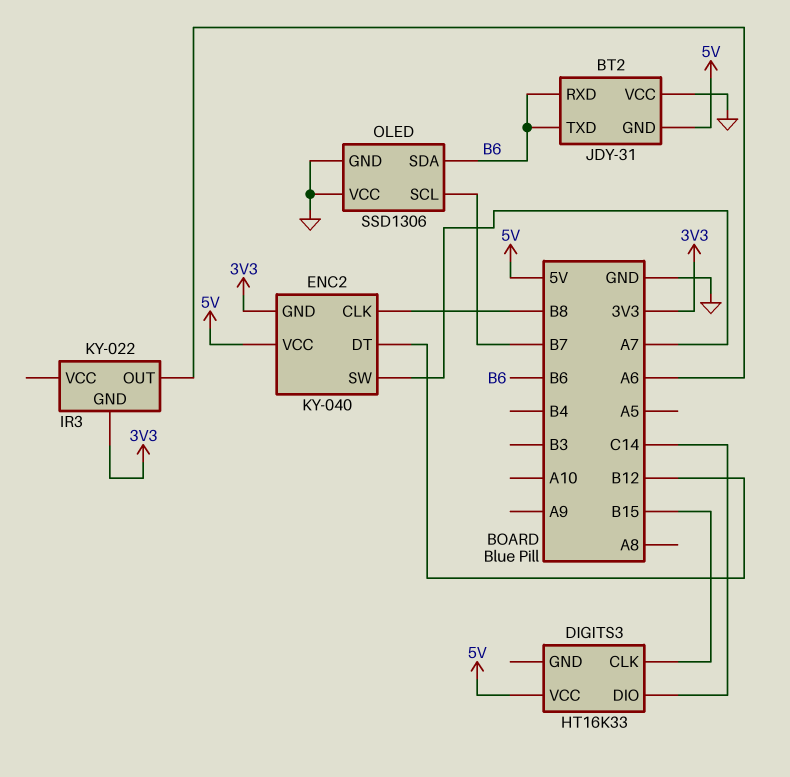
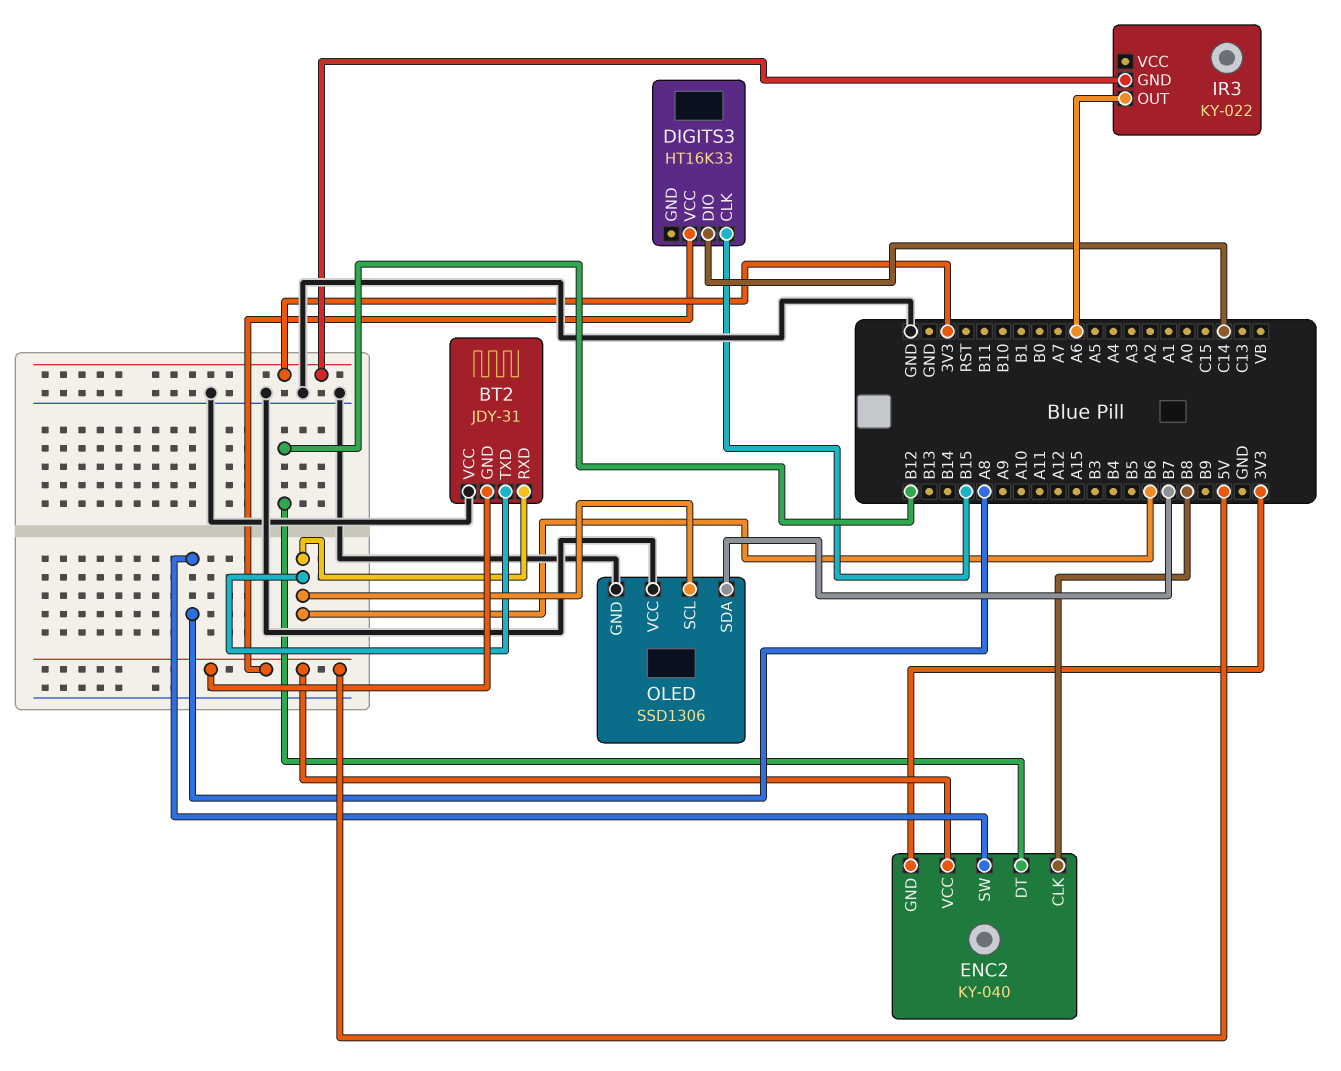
ENC2 pin SW: A7 -> A8
OLED pin SCL: B7 -> B6
OLED pin SDA: B6 -> B7

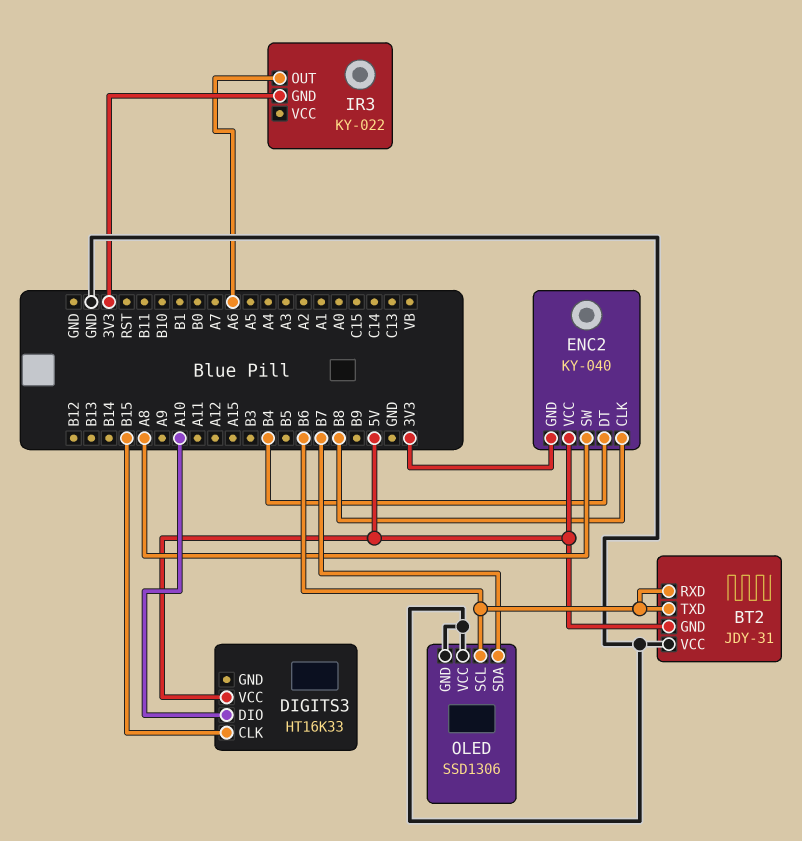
DIGITS3 pin DIO: C14 -> A10
ENC2 pin DT: B12 -> B4

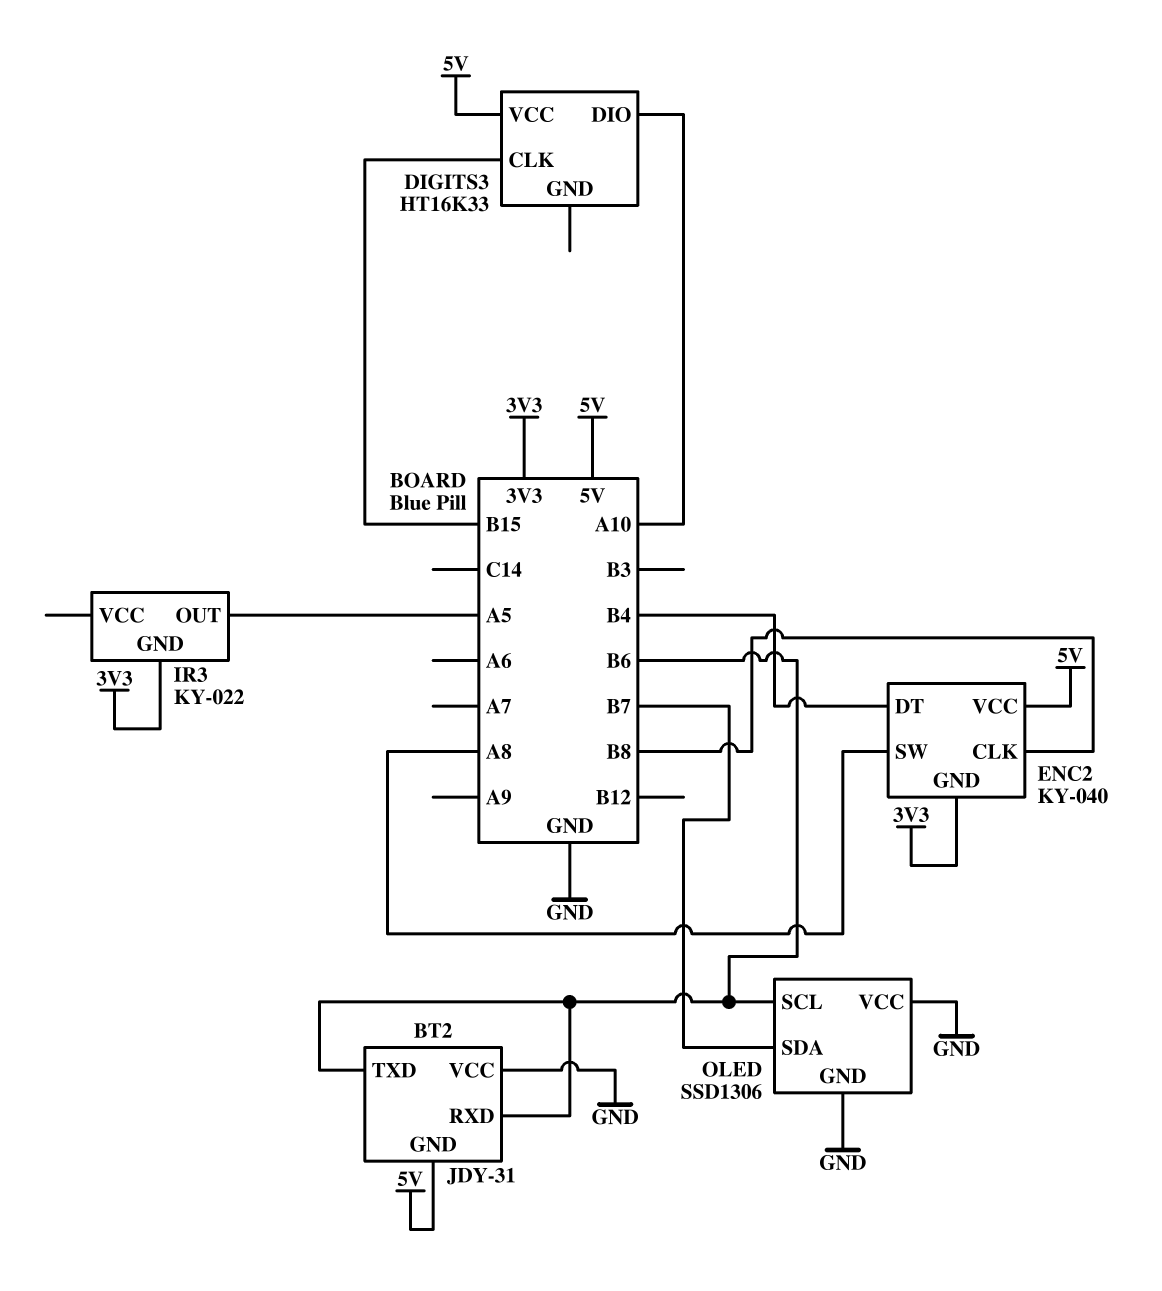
IR3 pin OUT: A6 -> A5

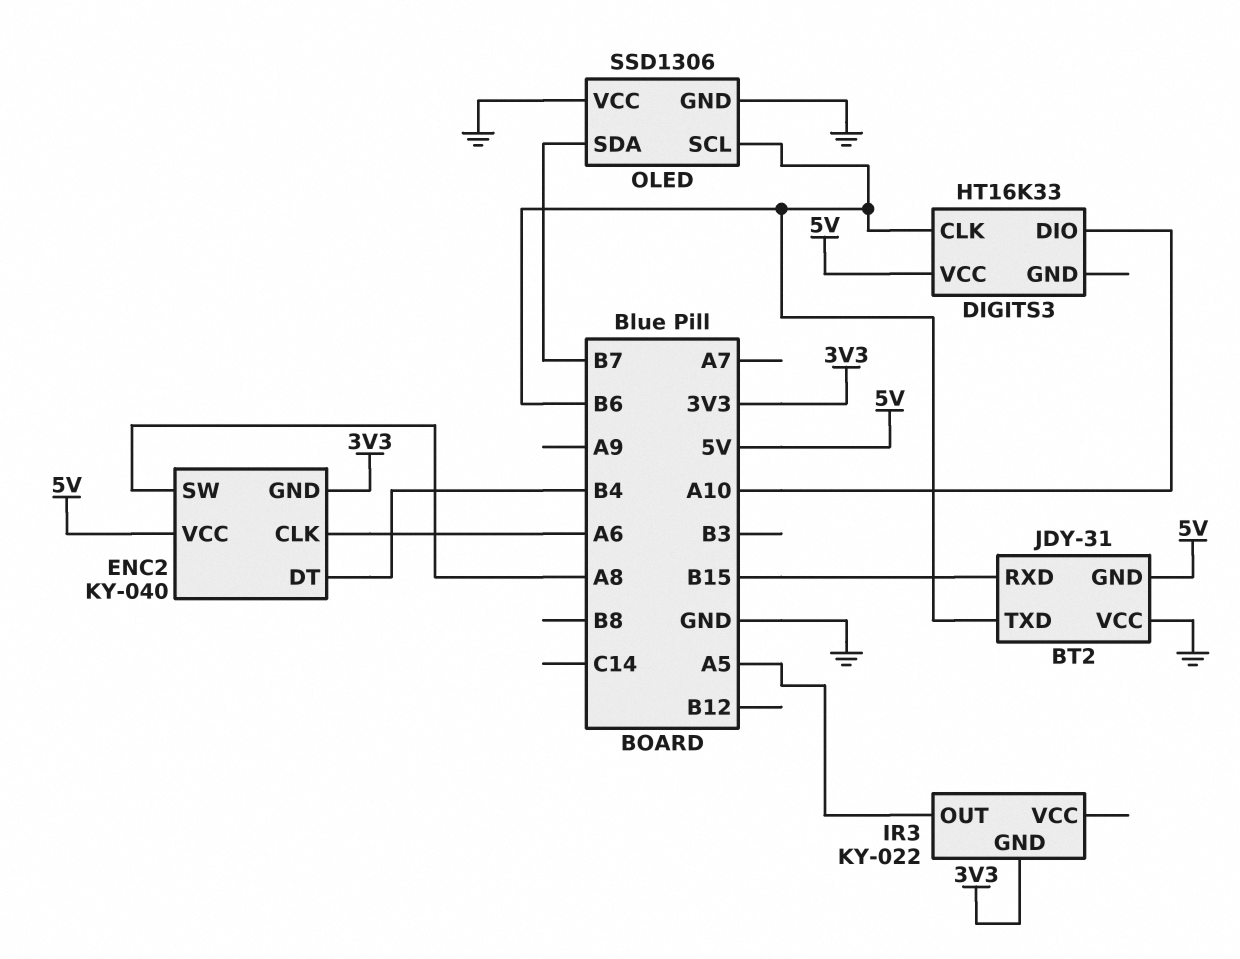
BT2 pin RXD: B6 -> B15
DIGITS3 pin CLK: B15 -> B6
ENC2 pin CLK: B8 -> A6

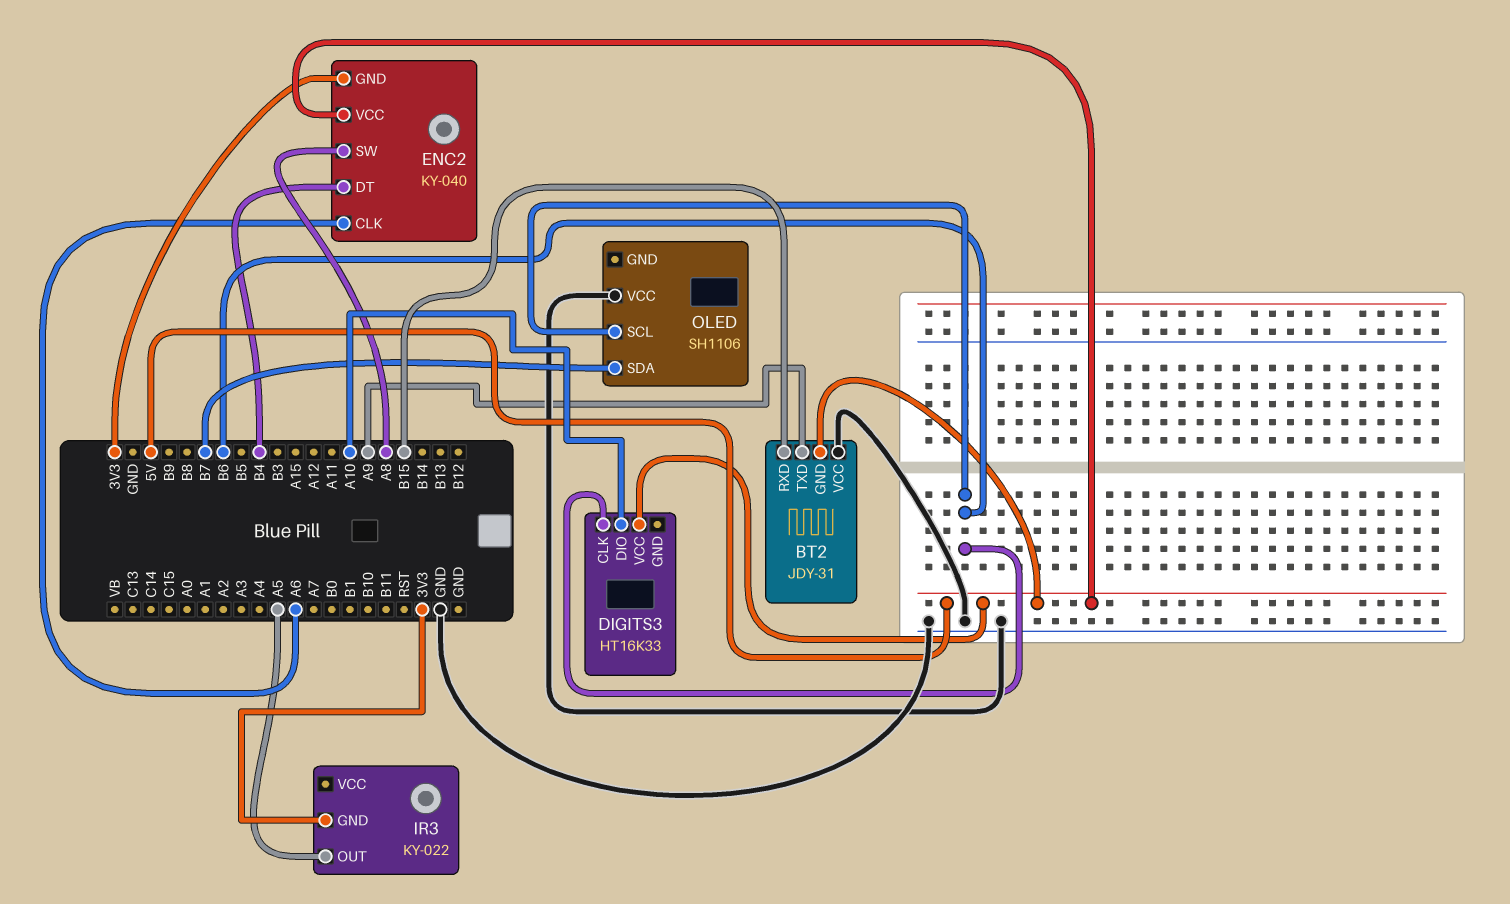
BT2 pin TXD: B6 -> A9
OLED: SSD1306 -> SH1106
OLED pin GND: GND -> none

